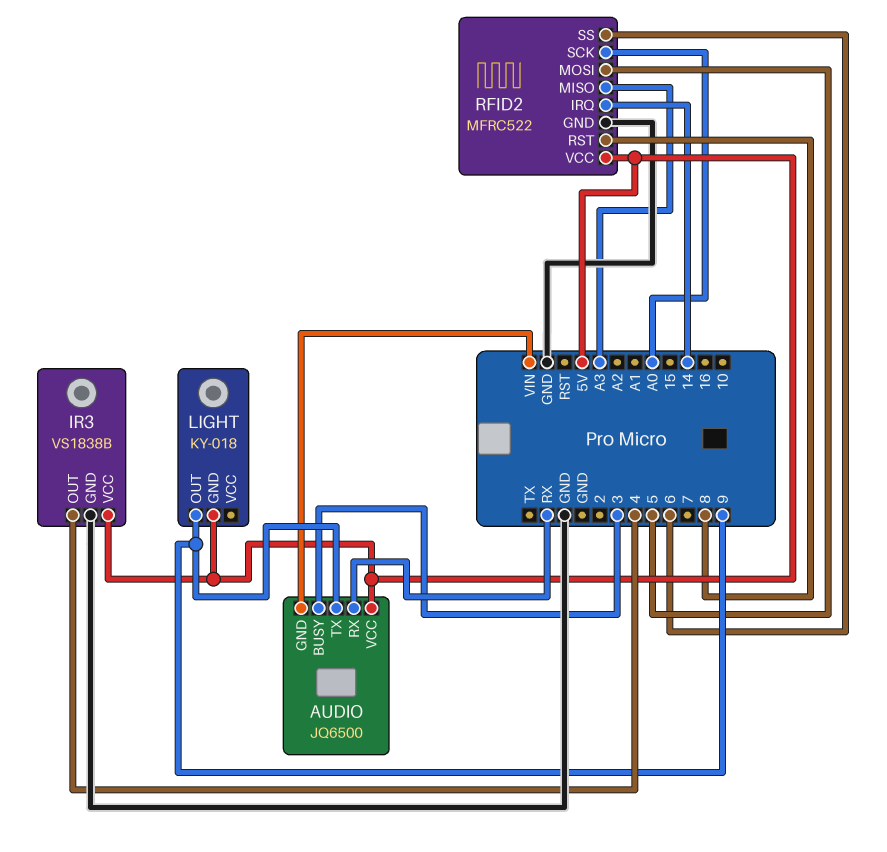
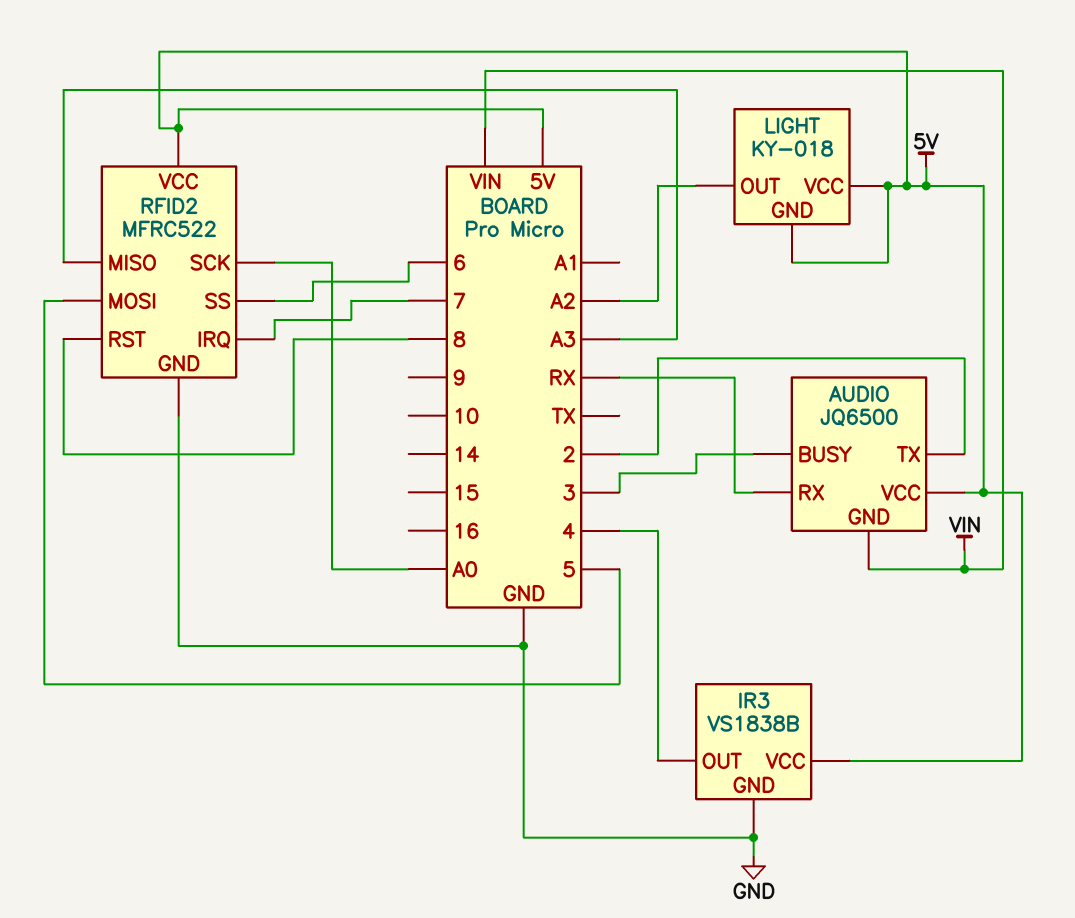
AUDIO pin TX: 9 -> 2
LIGHT pin OUT: 9 -> A2
LIGHT pin VCC: none -> 5V
RFID2 pin IRQ: 14 -> 7

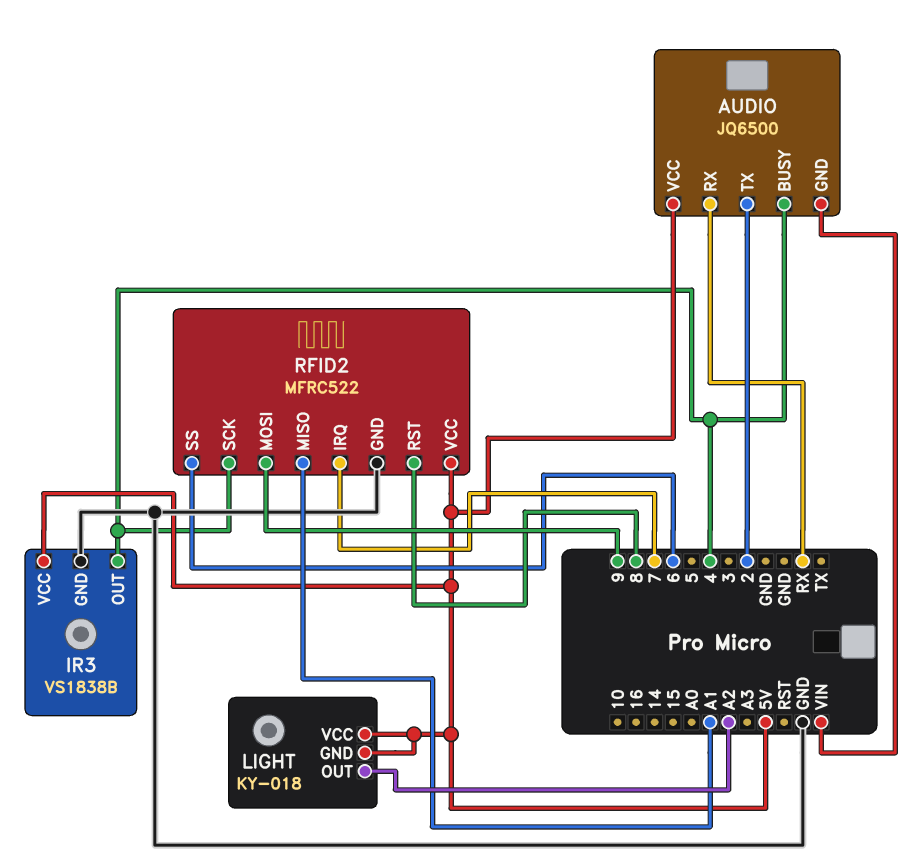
AUDIO pin BUSY: 3 -> 4
RFID2 pin MISO: A3 -> A1
RFID2 pin MOSI: 5 -> 9
RFID2 pin SCK: A0 -> 4

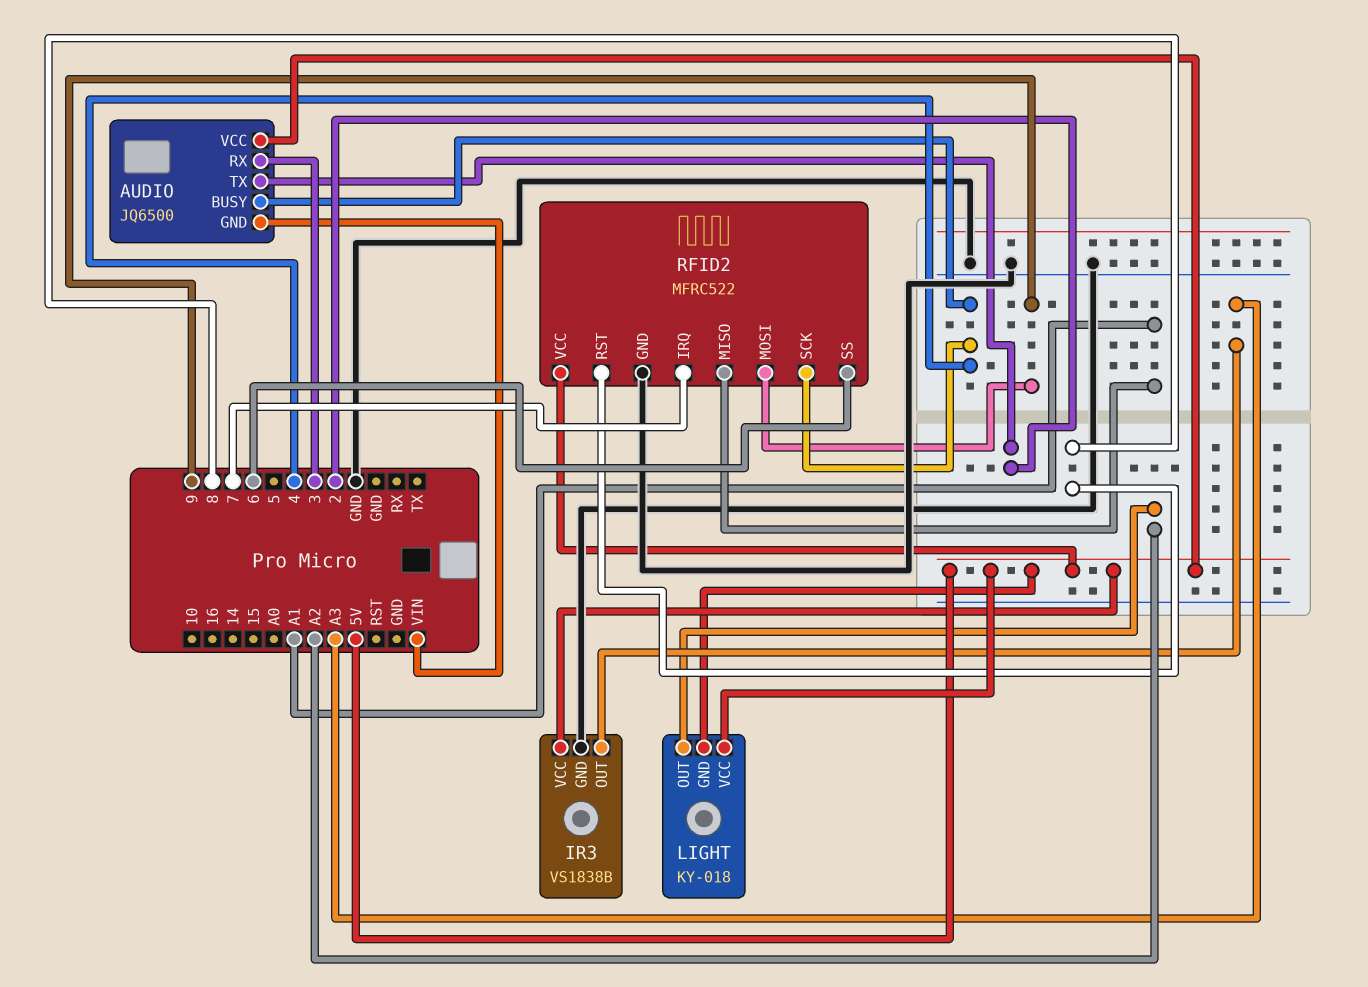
AUDIO pin RX: RX -> 3
IR3 pin OUT: 4 -> A3

